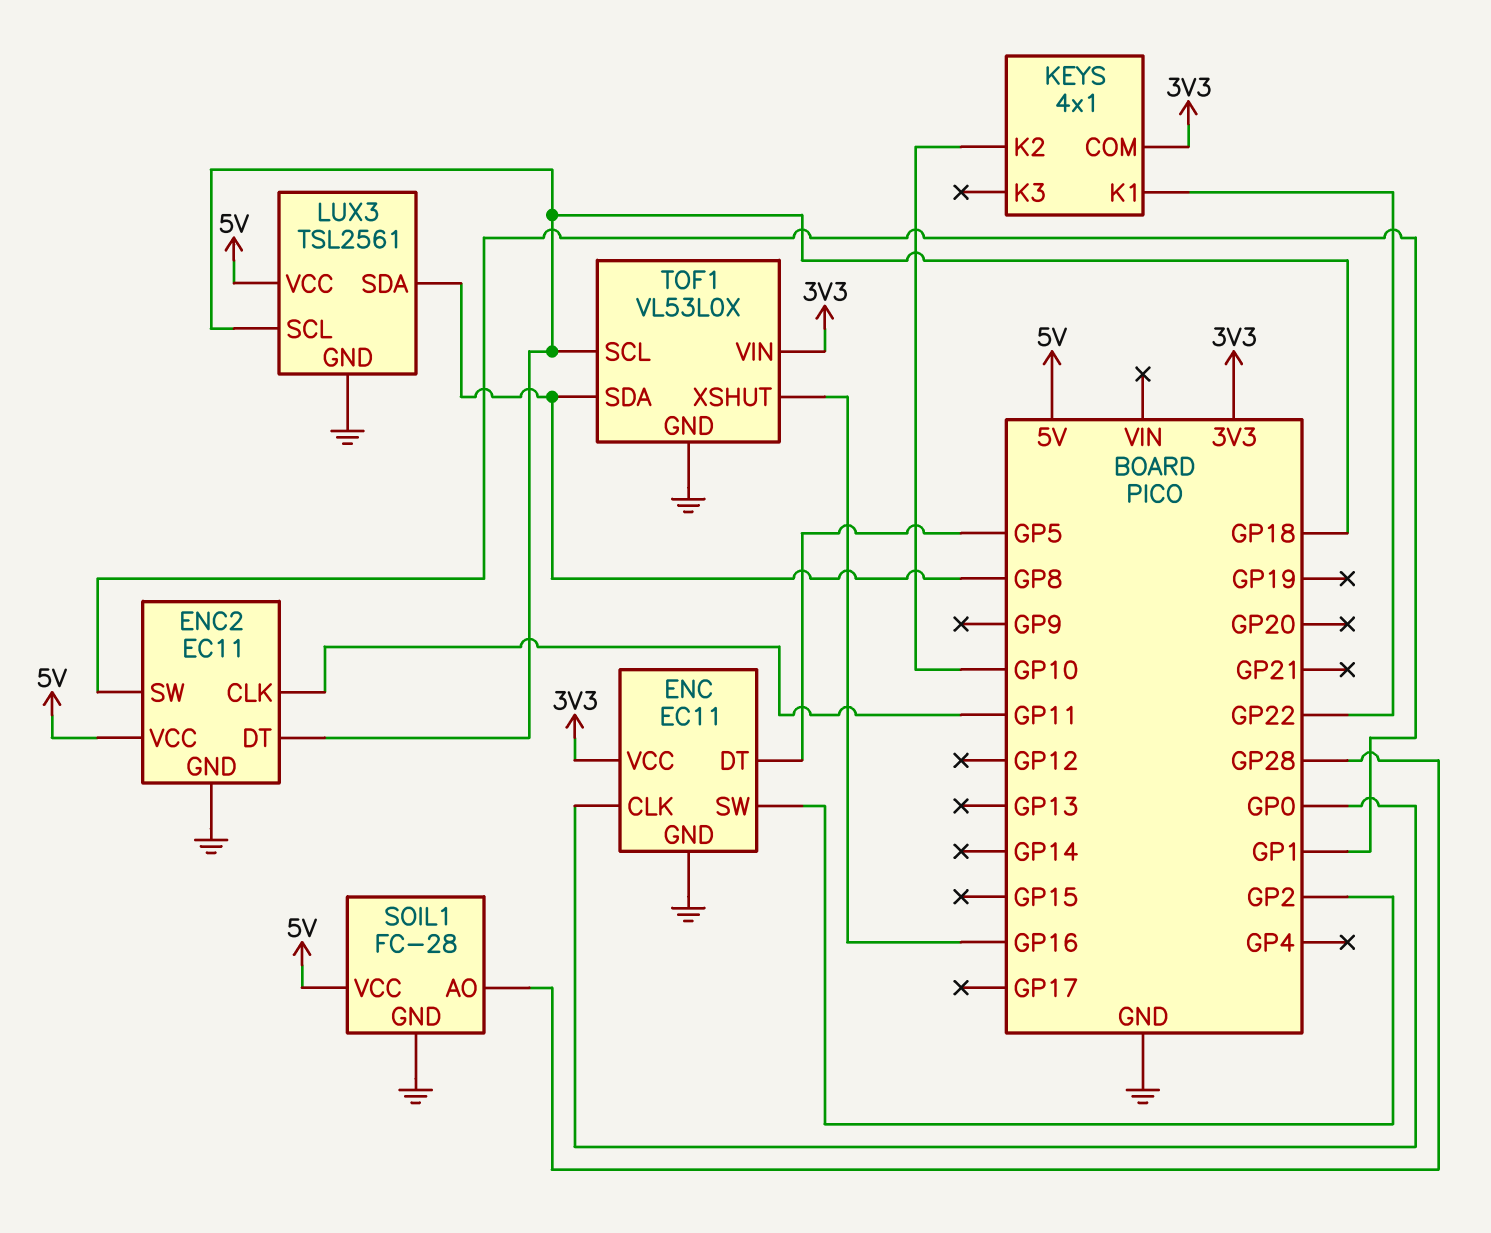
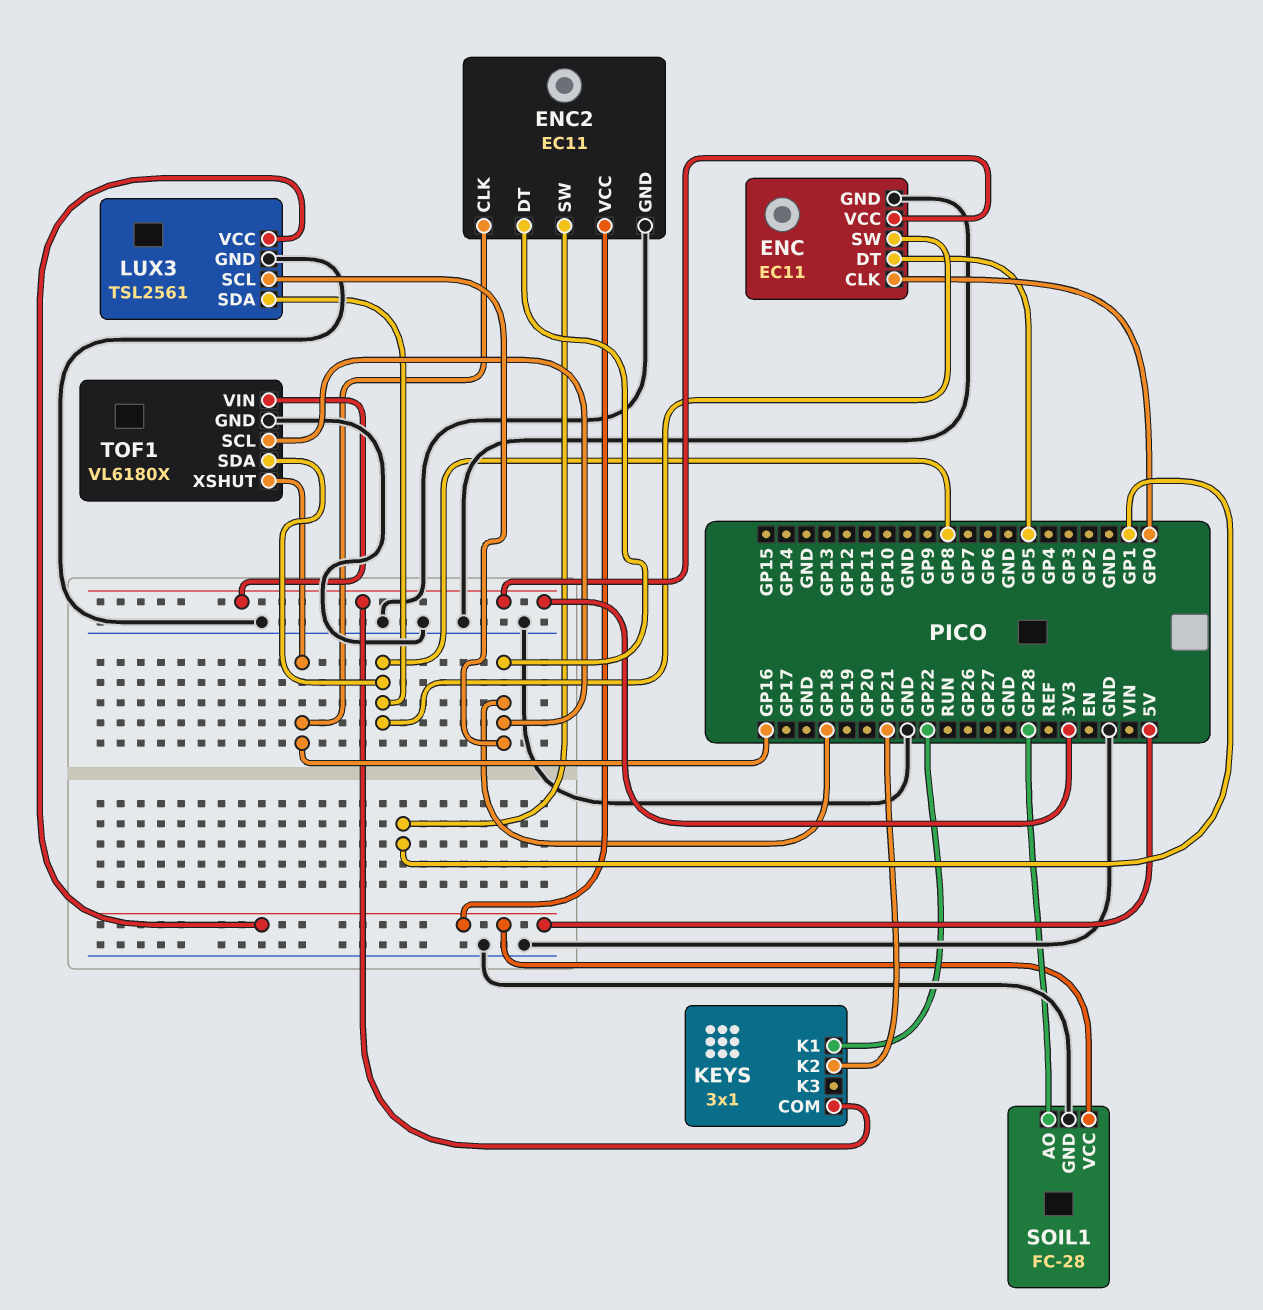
ENC pin SW: GP2 -> GP8
ENC2 pin CLK: GP11 -> GP16
KEYS: 4x1 -> 3x1
KEYS pin K2: GP10 -> GP21
TOF1: VL53L0X -> VL6180X

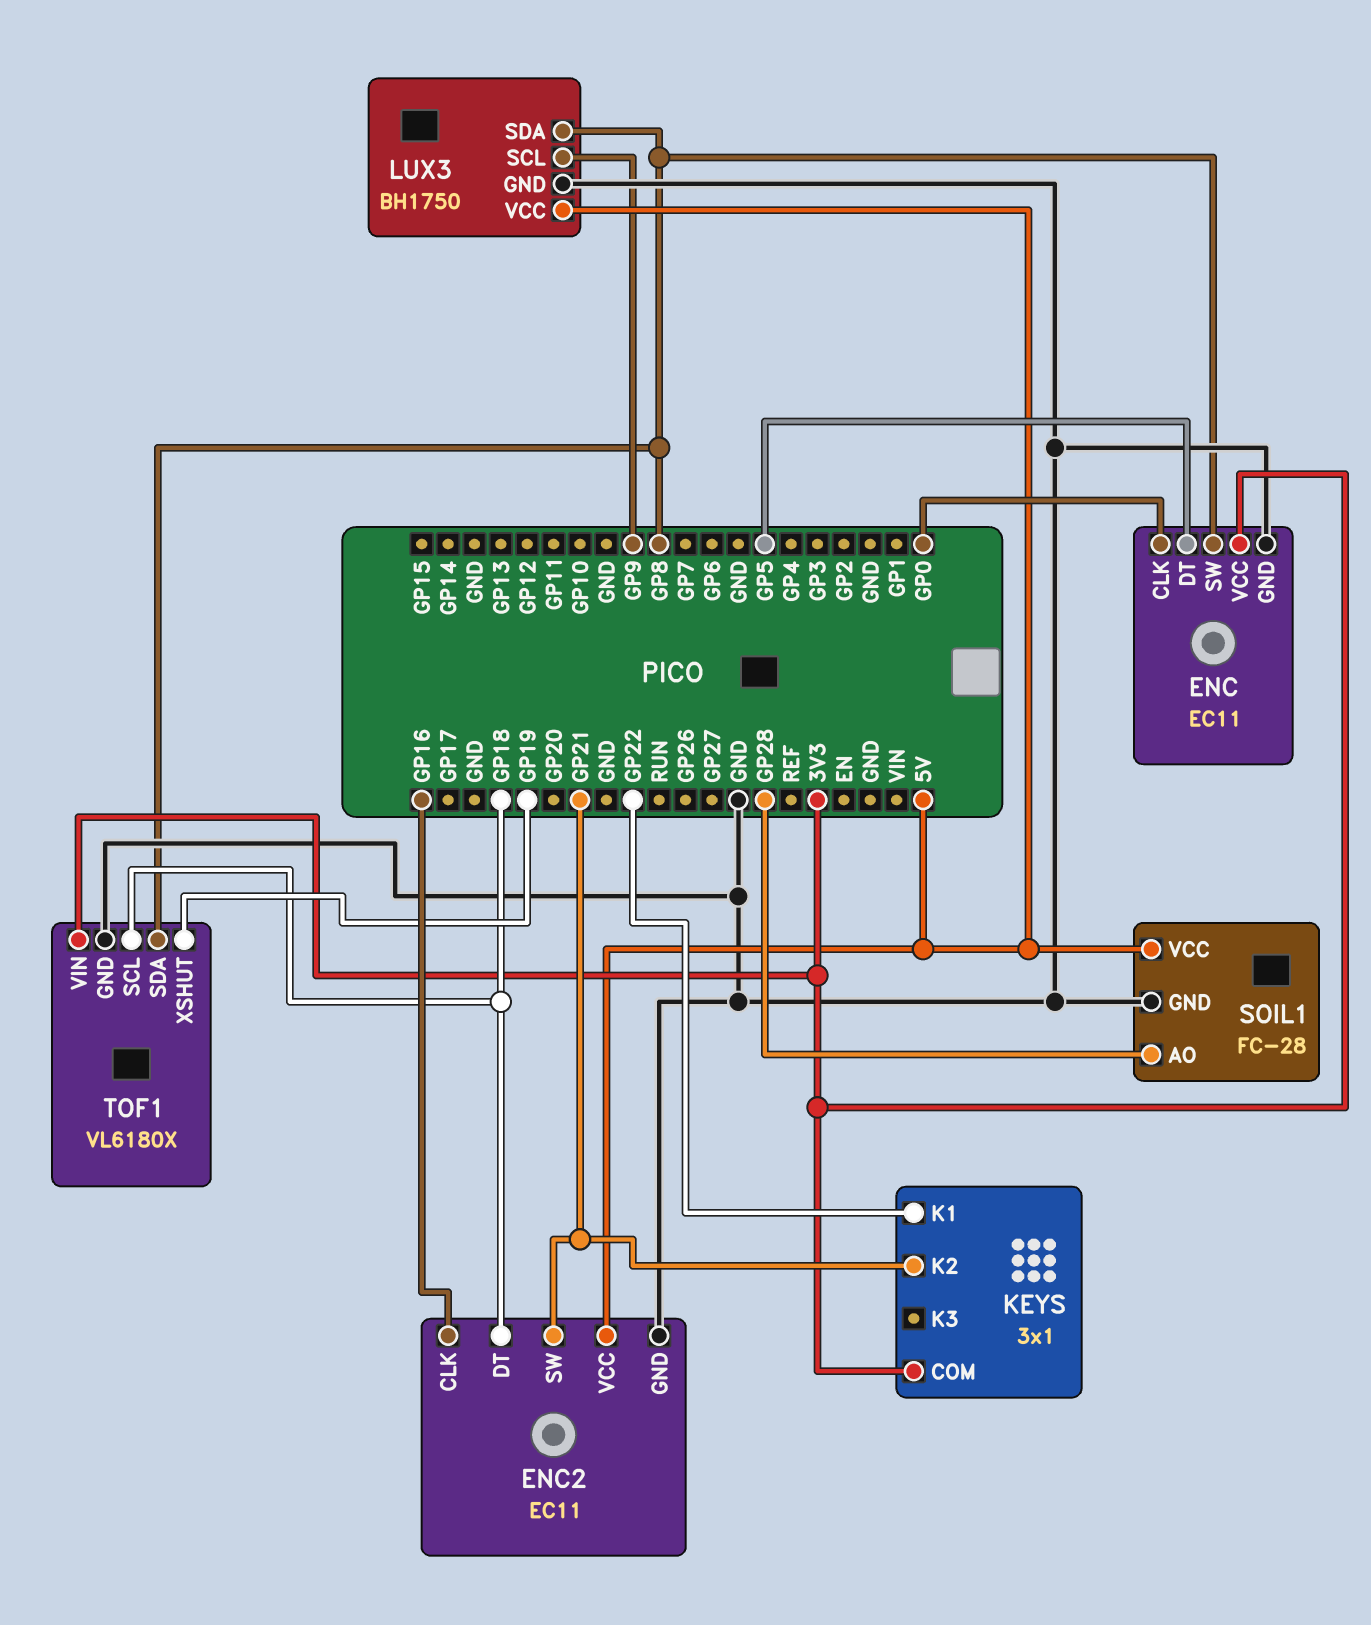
ENC2 pin SW: GP1 -> GP21
LUX3: TSL2561 -> BH1750
LUX3 pin SCL: GP18 -> GP9
TOF1 pin XSHUT: GP16 -> GP19

